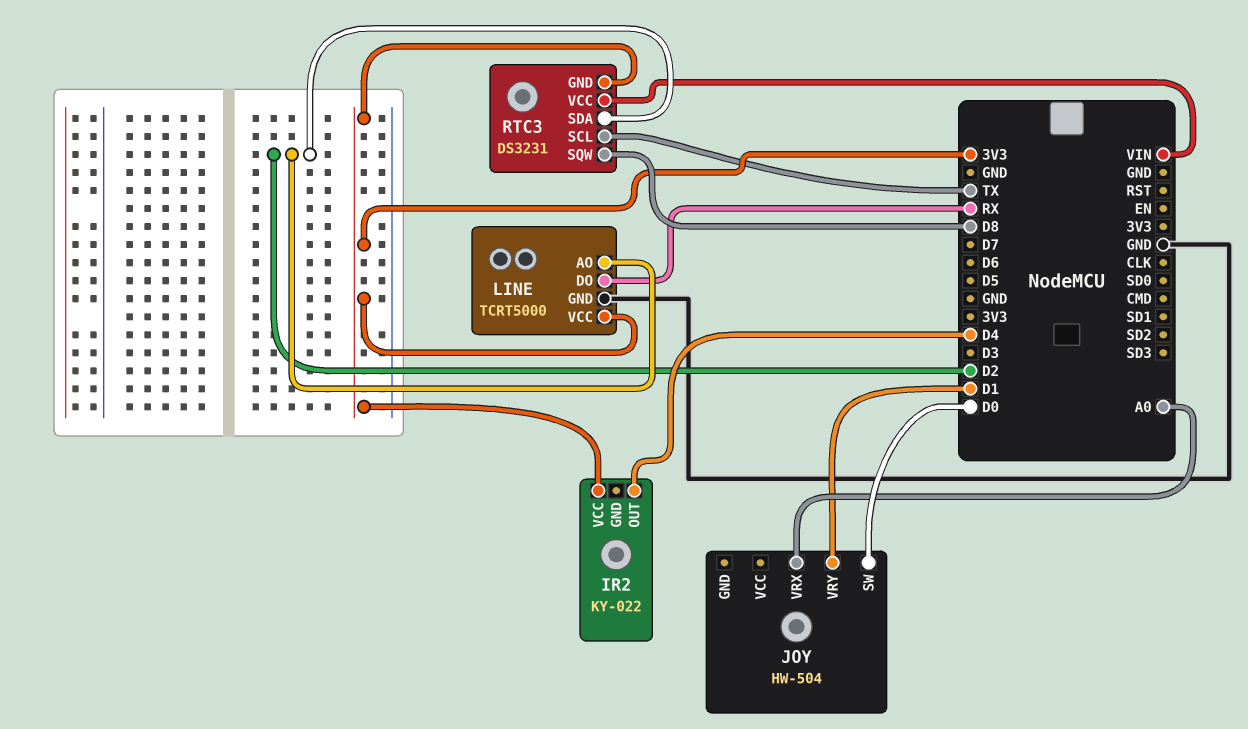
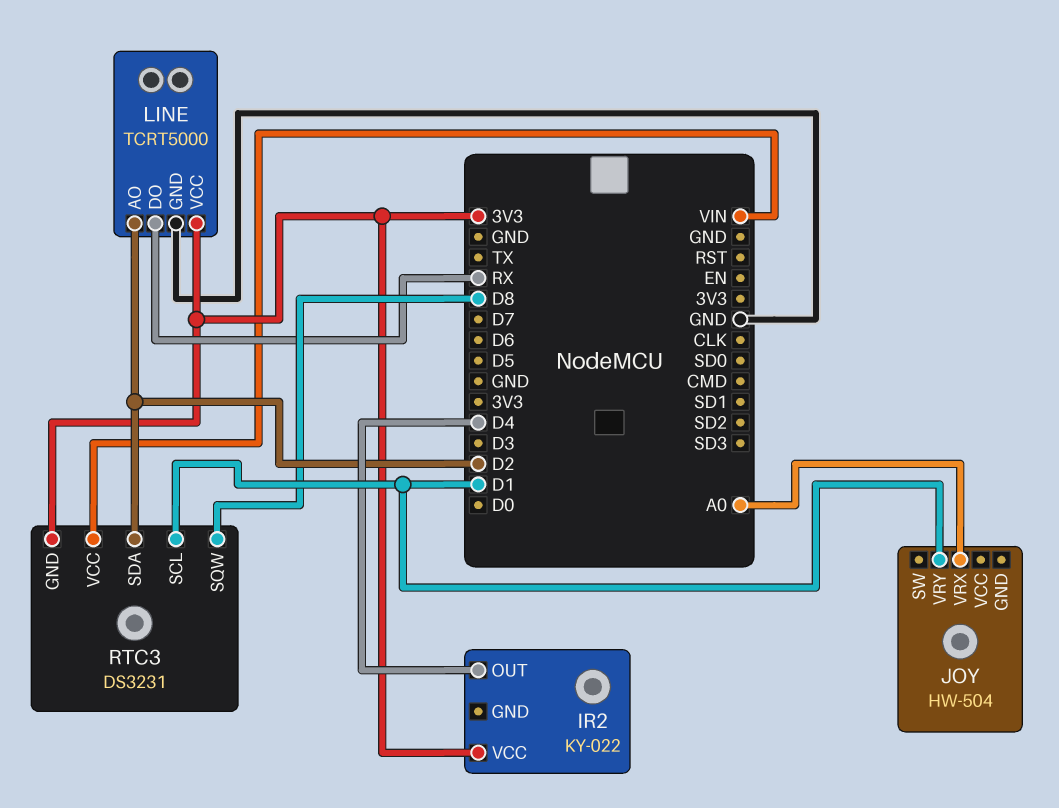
JOY pin SW: D0 -> none
RTC3 pin SCL: TX -> D1

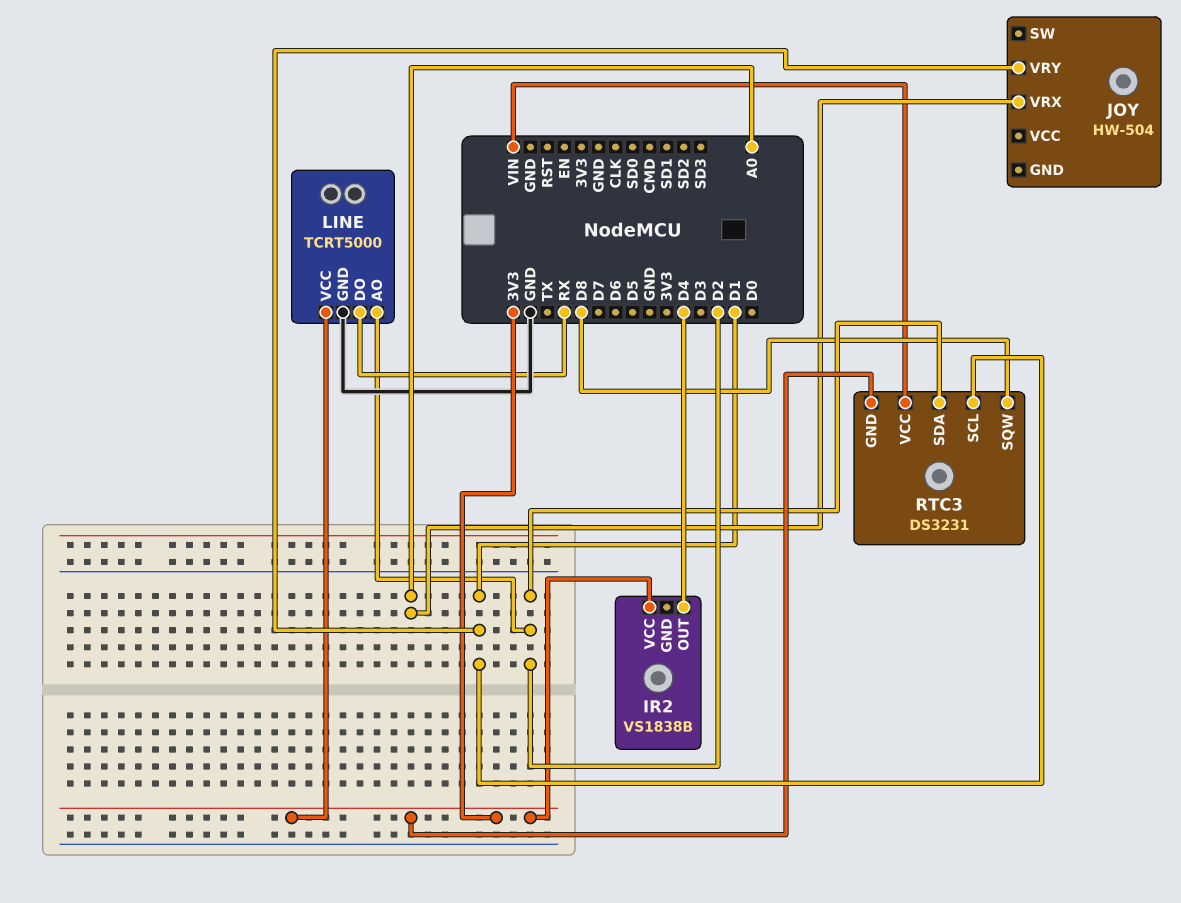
IR2: KY-022 -> VS1838B

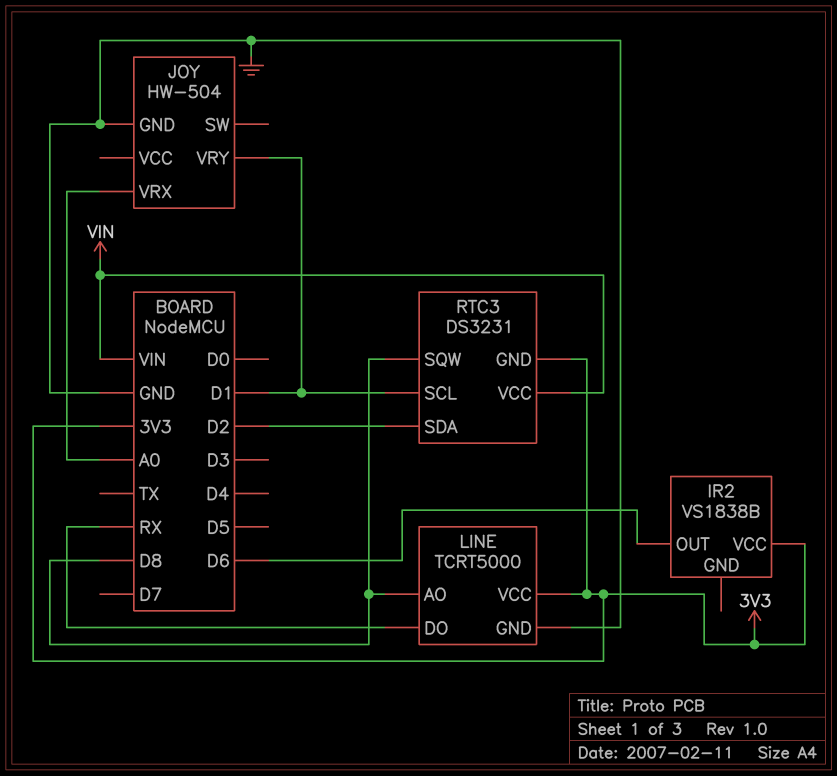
IR2 pin OUT: D4 -> D6
JOY pin GND: none -> GND
LINE pin AO: D2 -> D8

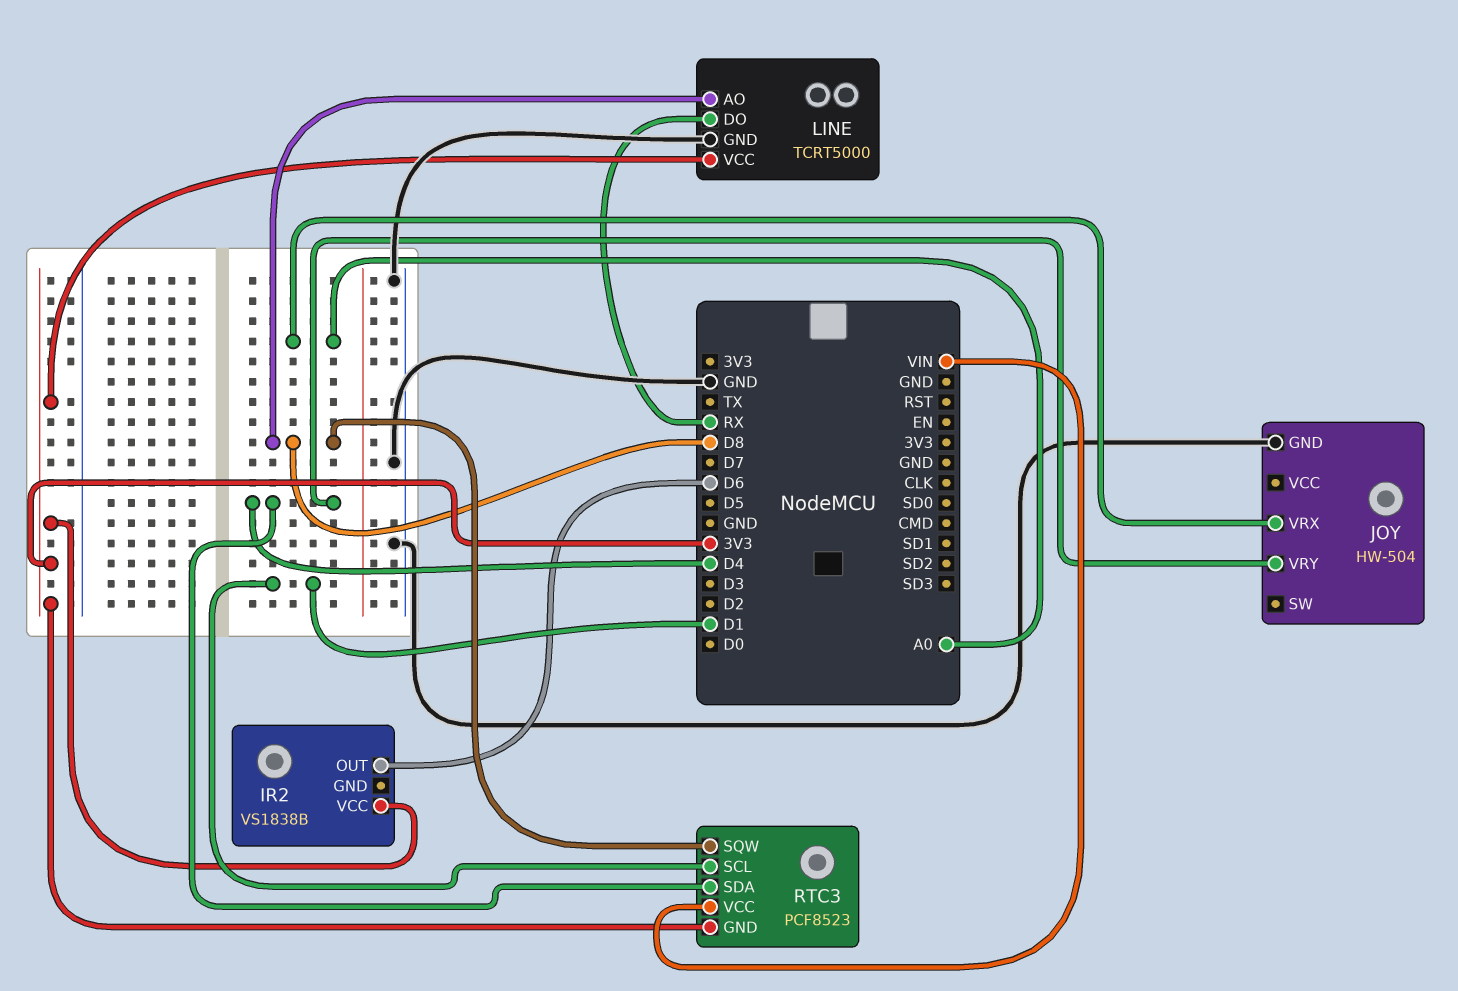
JOY pin VRY: D1 -> D4
RTC3: DS3231 -> PCF8523
RTC3 pin SDA: D2 -> D4

